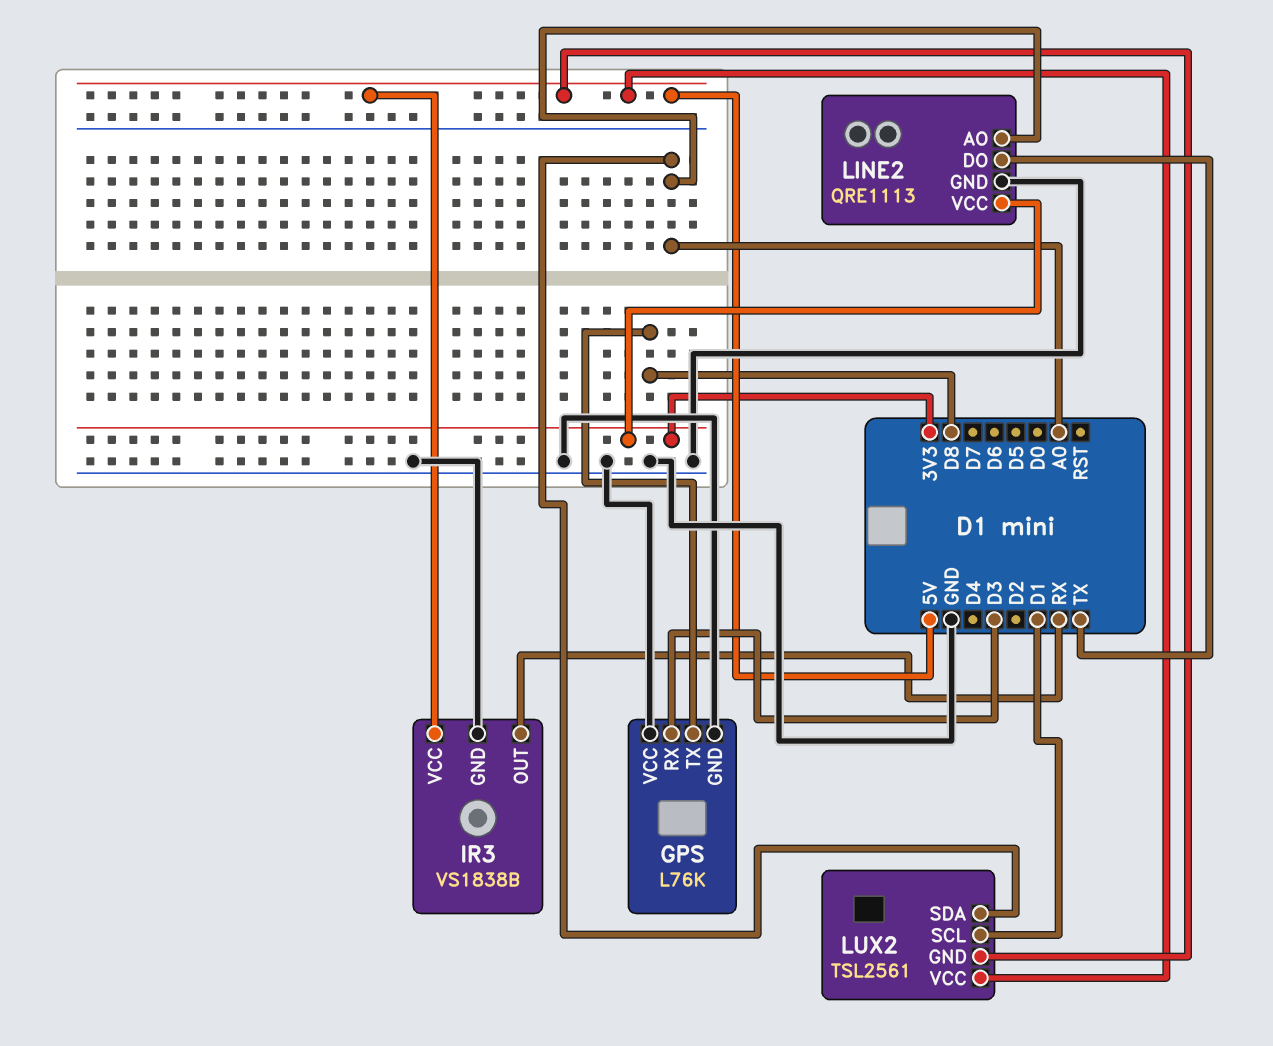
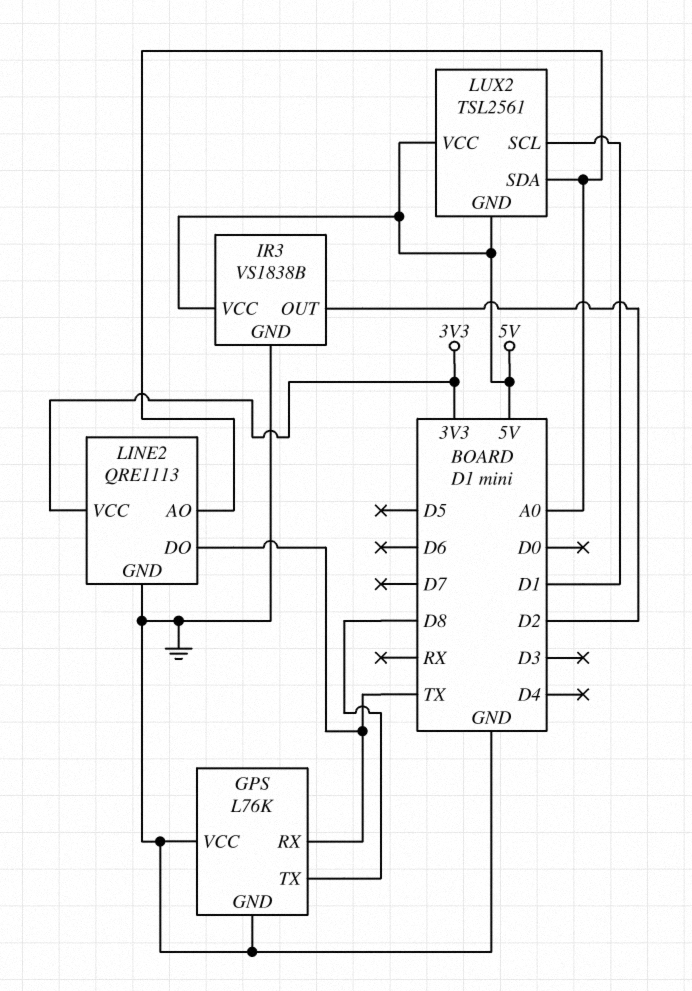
GPS pin RX: D3 -> TX
IR3 pin OUT: RX -> D2

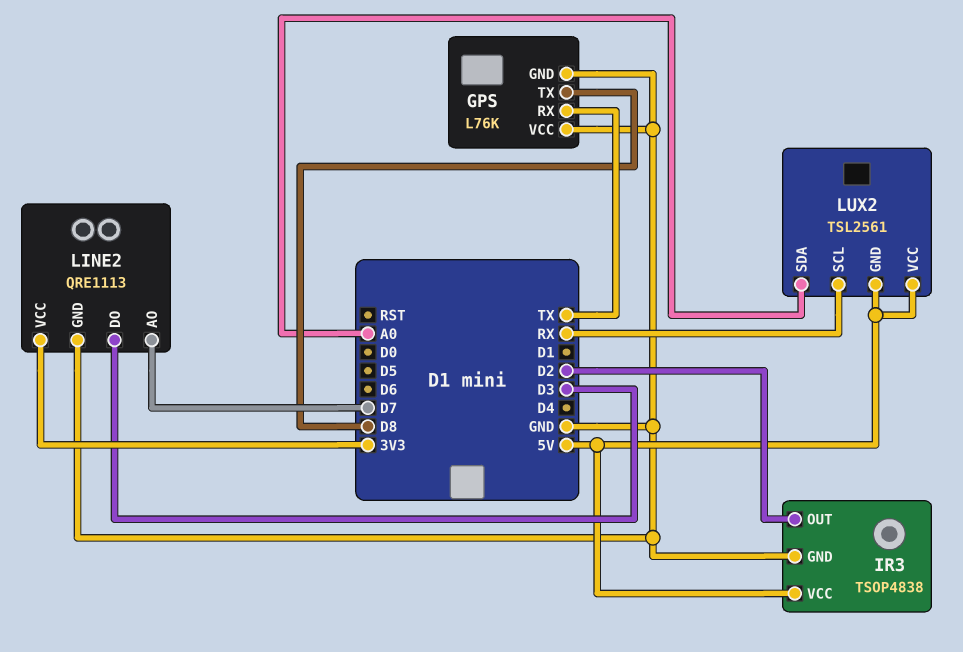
IR3: VS1838B -> TSOP4838
LINE2 pin AO: A0 -> D7
LINE2 pin DO: TX -> D3
LUX2 pin SCL: D1 -> RX

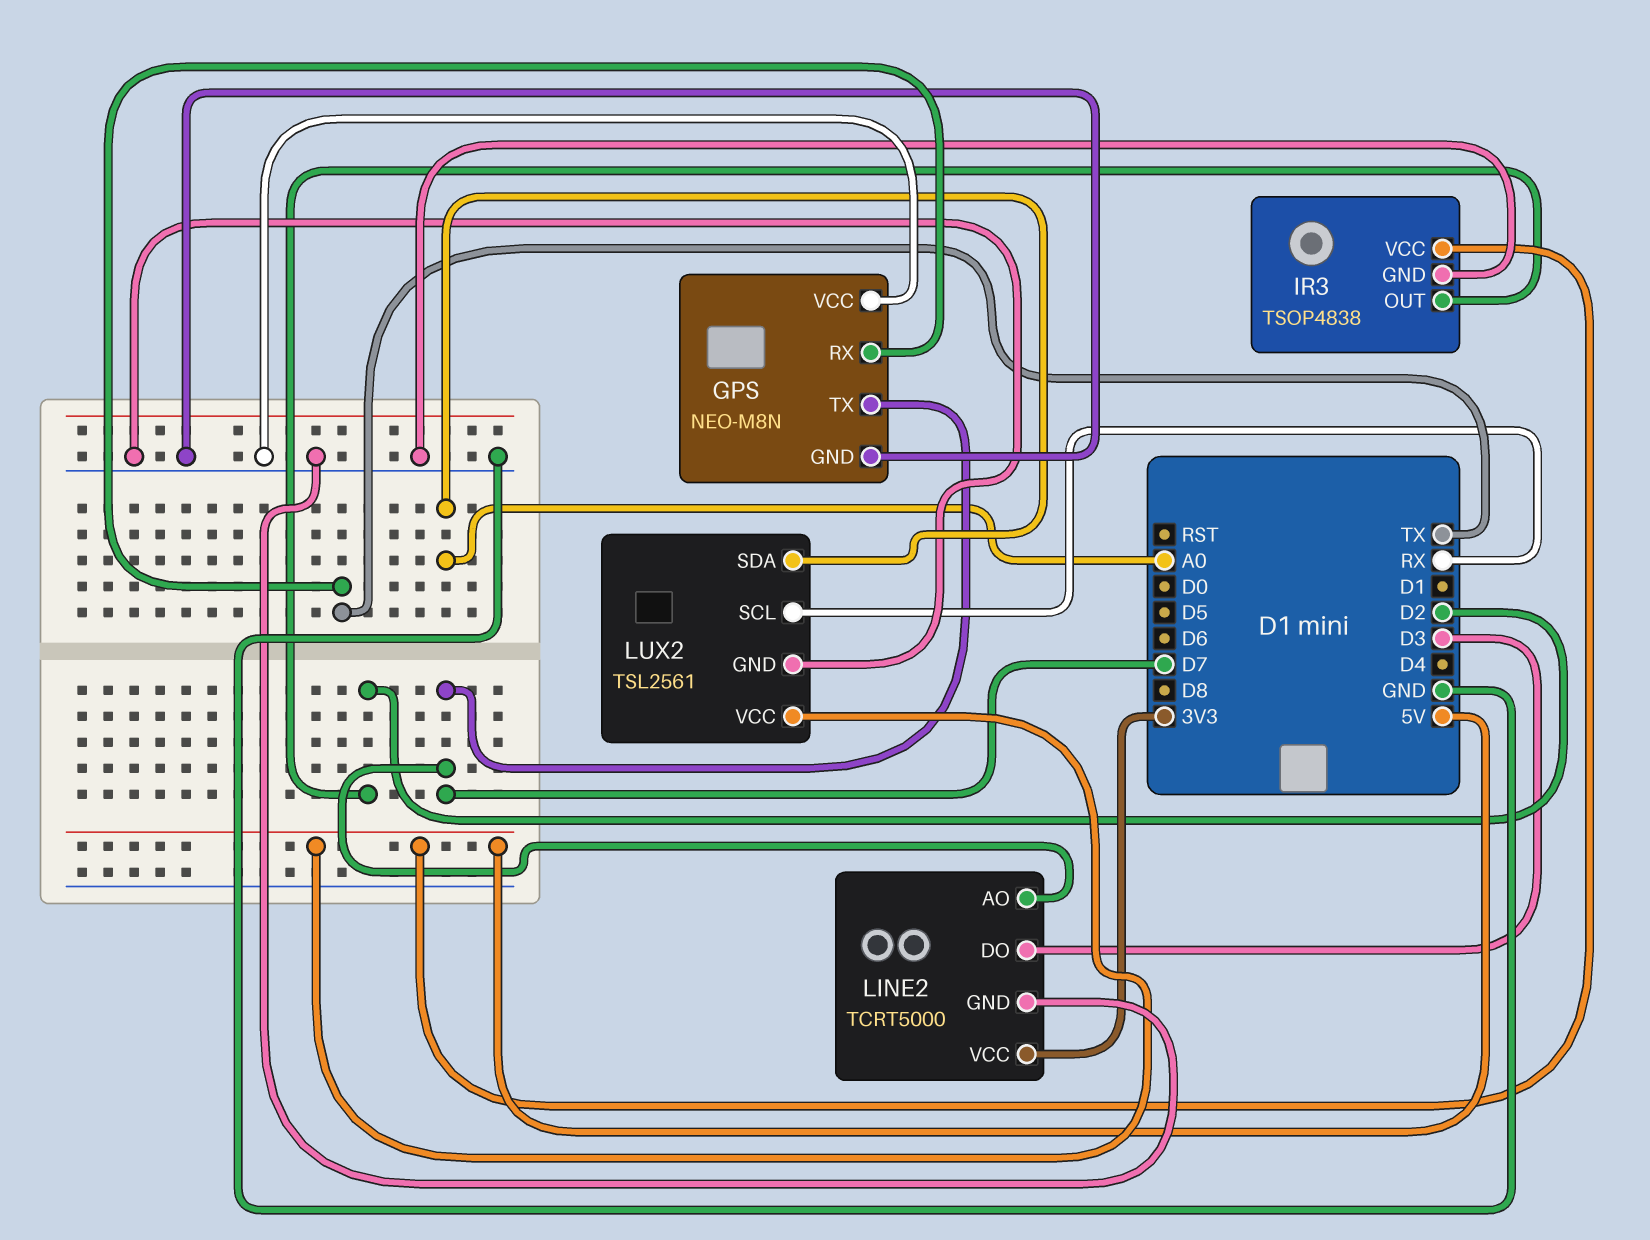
GPS: L76K -> NEO-M8N
GPS pin TX: D8 -> D7
LINE2: QRE1113 -> TCRT5000
LUX2 pin GND: 5V -> GND

